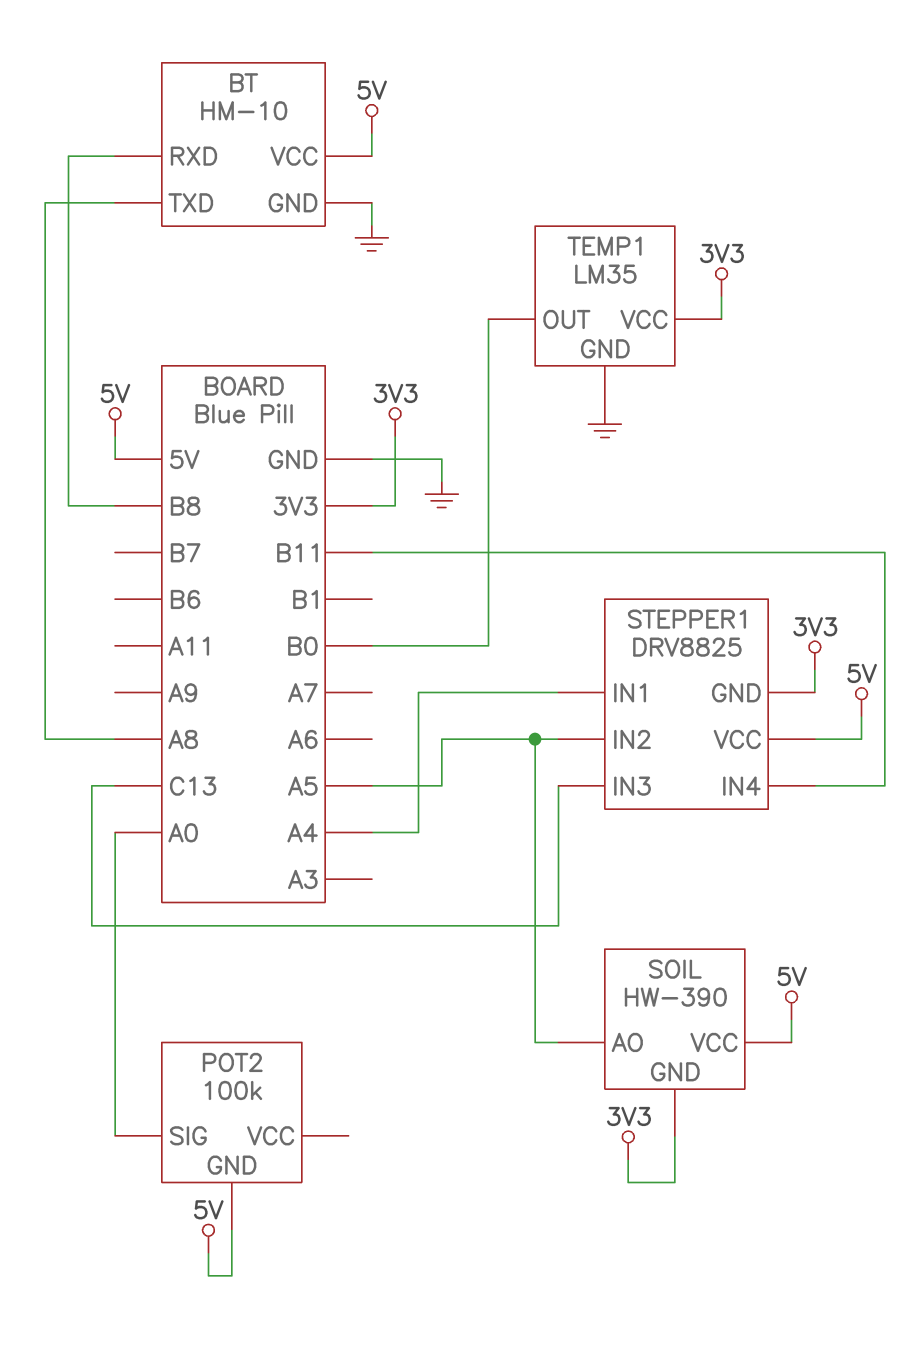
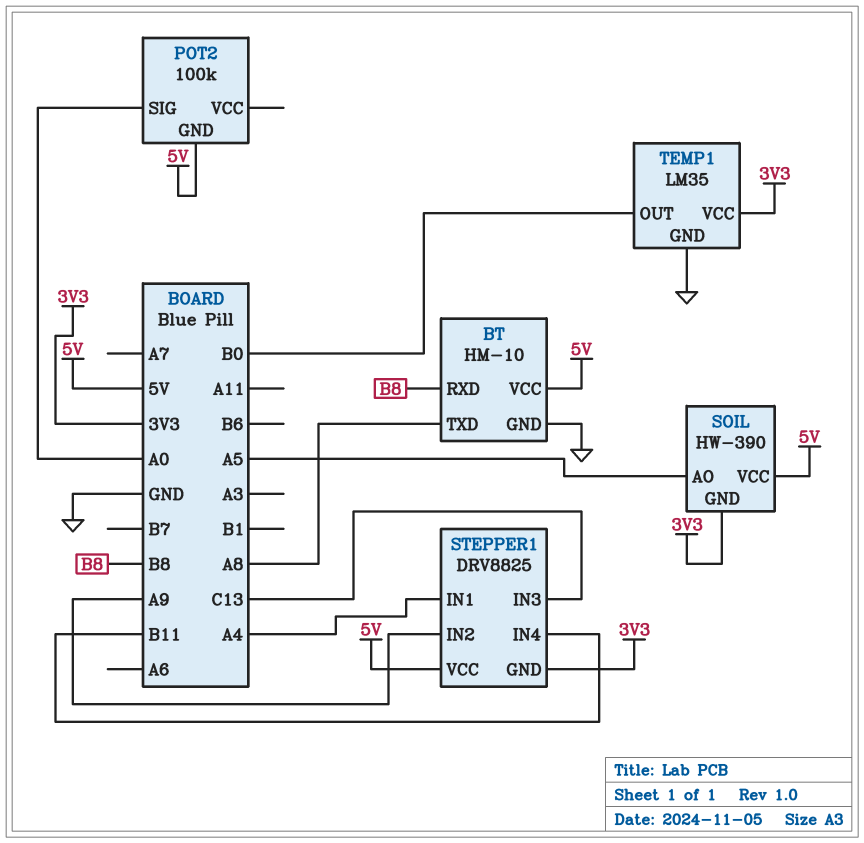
STEPPER1 pin IN2: A5 -> A9

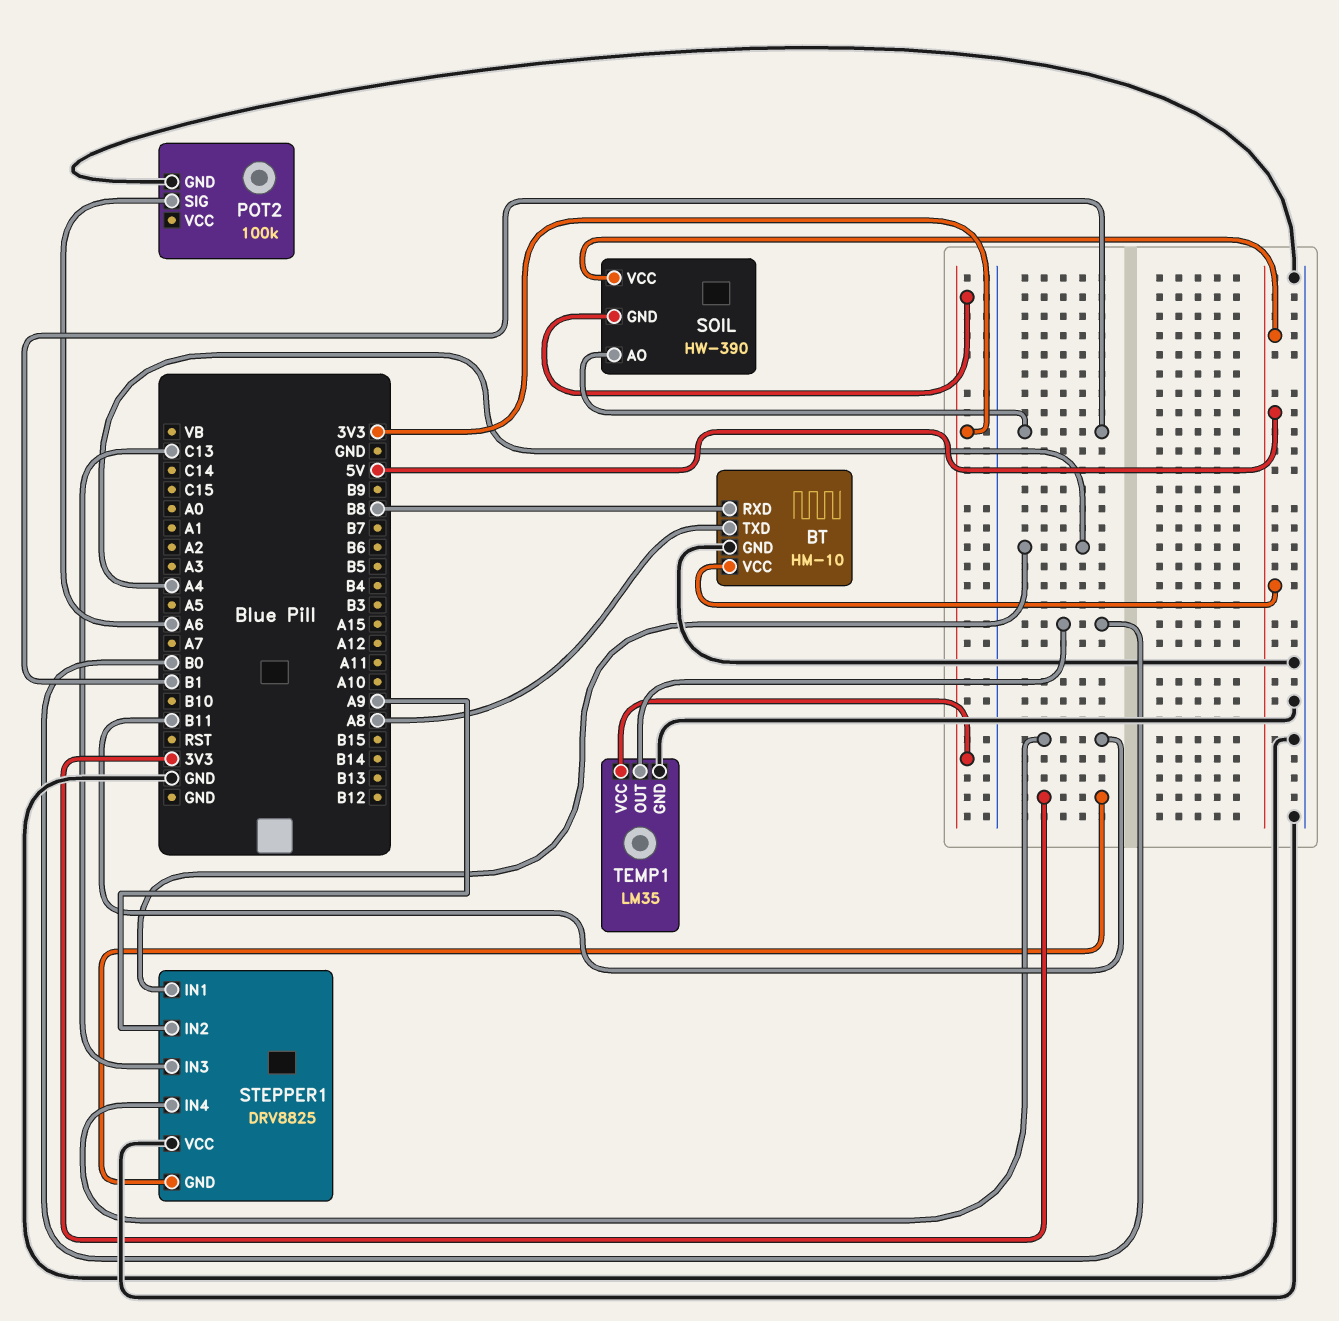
POT2 pin GND: 5V -> GND
POT2 pin SIG: A0 -> A6
SOIL pin AO: A5 -> B1
STEPPER1 pin VCC: 5V -> GND

